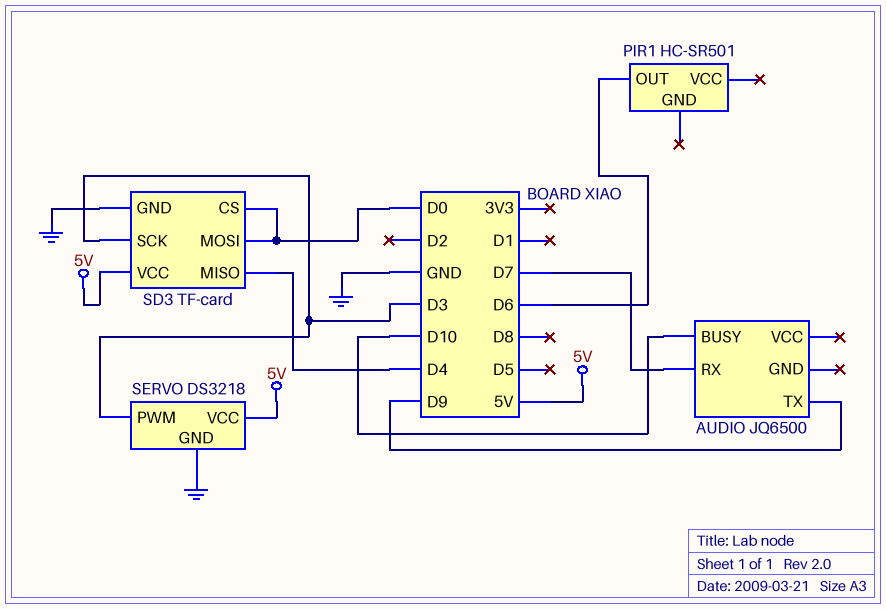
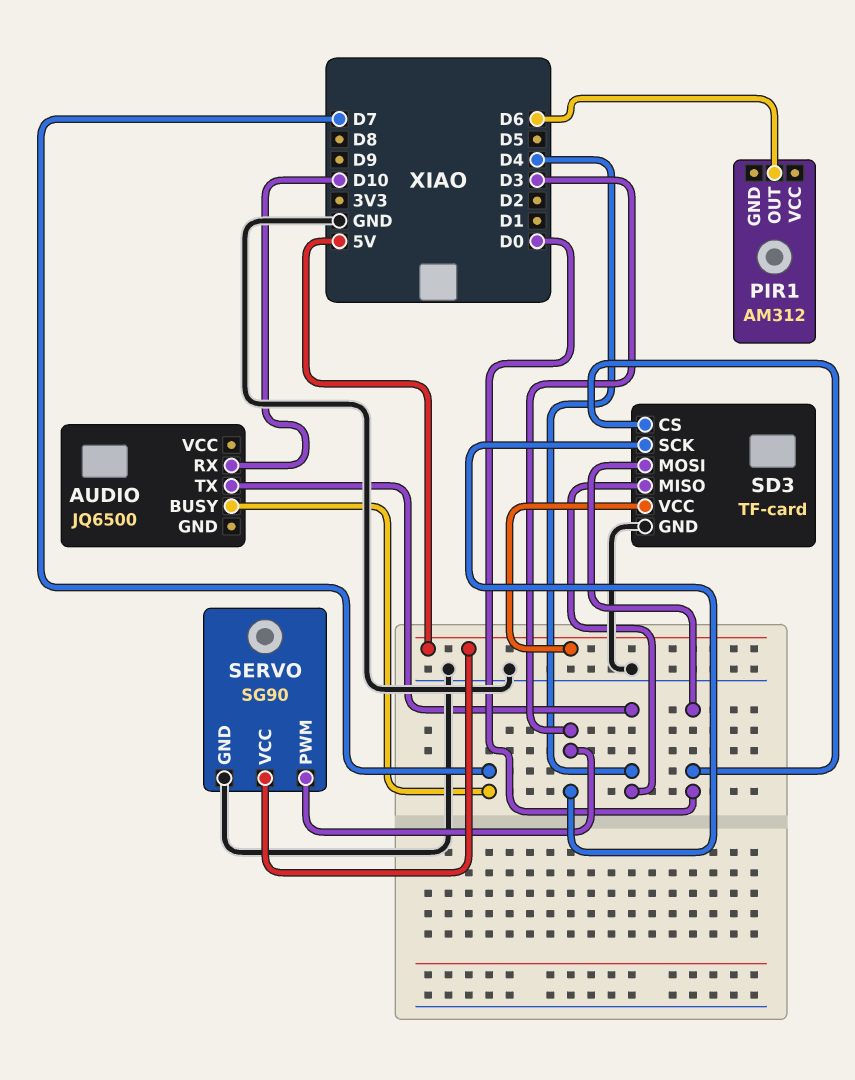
AUDIO pin BUSY: D10 -> D7
AUDIO pin RX: D7 -> D10
AUDIO pin TX: D9 -> D4
PIR1: HC-SR501 -> AM312
SERVO: DS3218 -> SG90

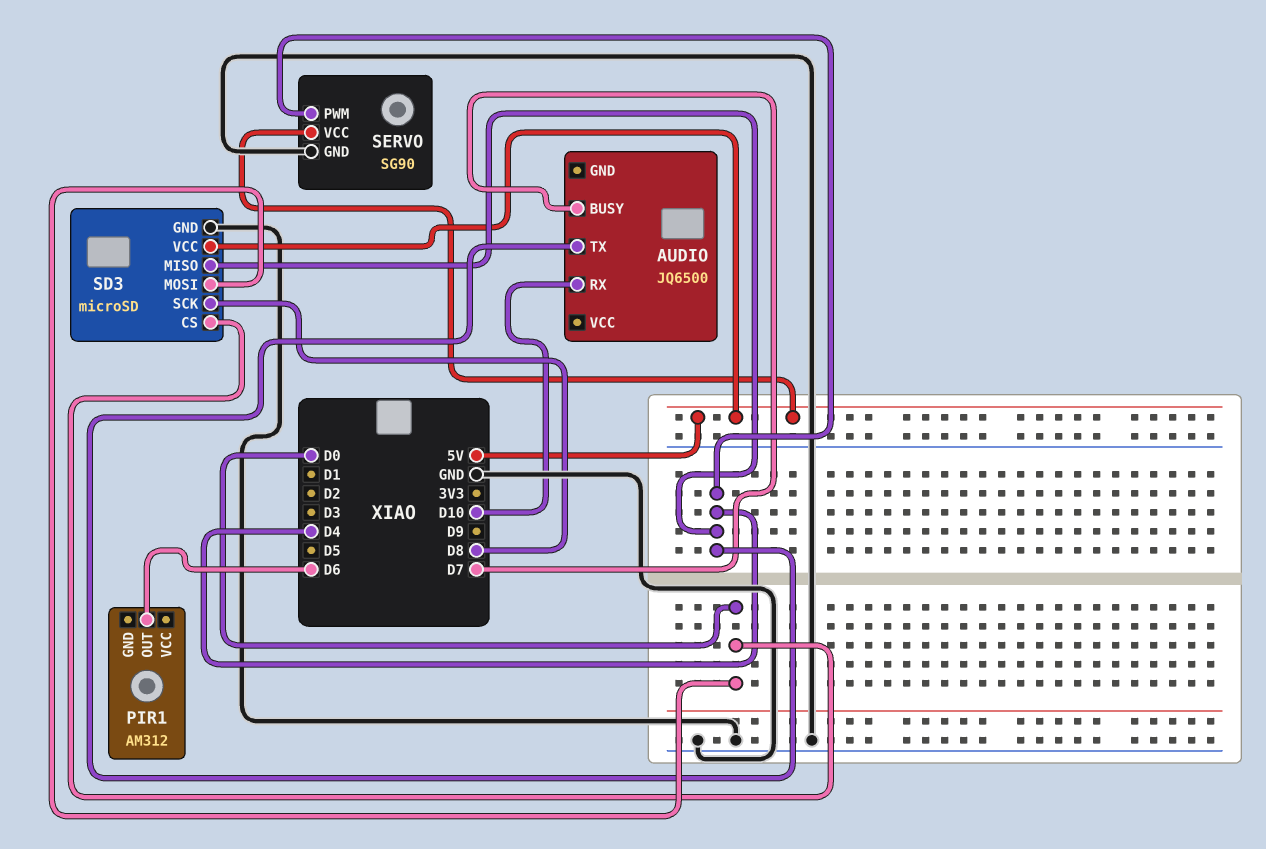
SD3: TF-card -> microSD
SD3 pin SCK: D3 -> D8
SERVO pin PWM: D3 -> D4

